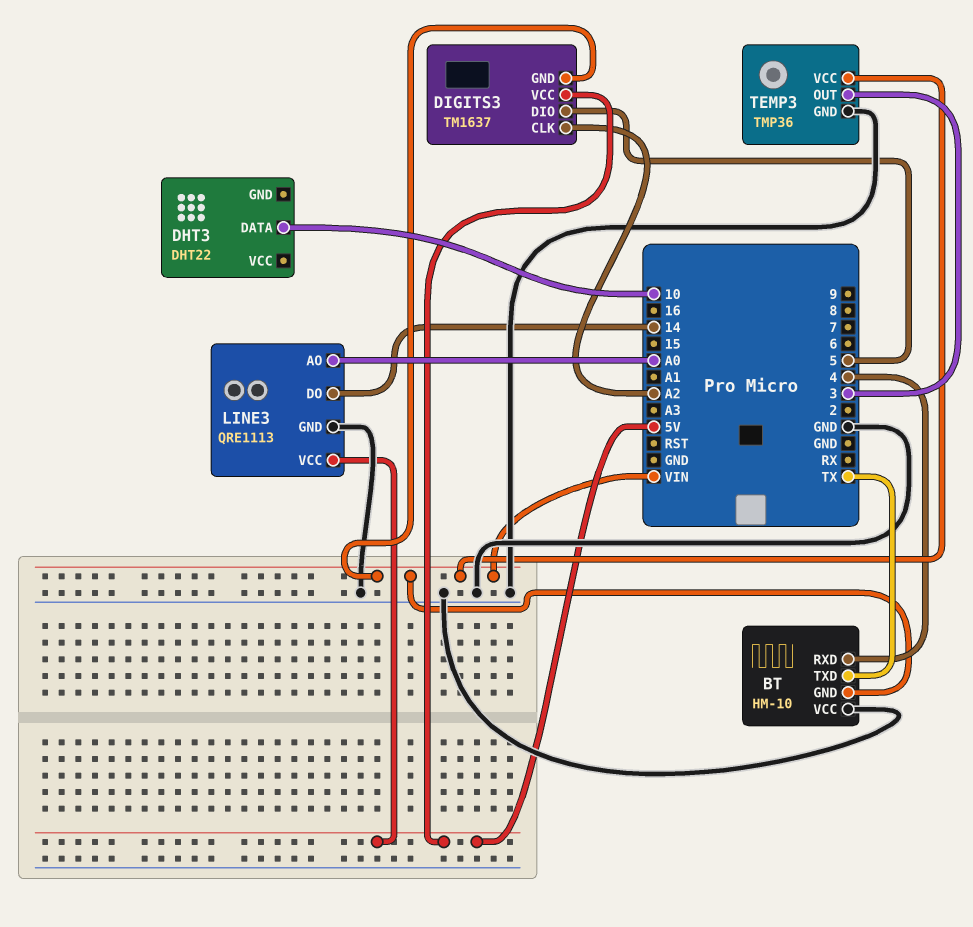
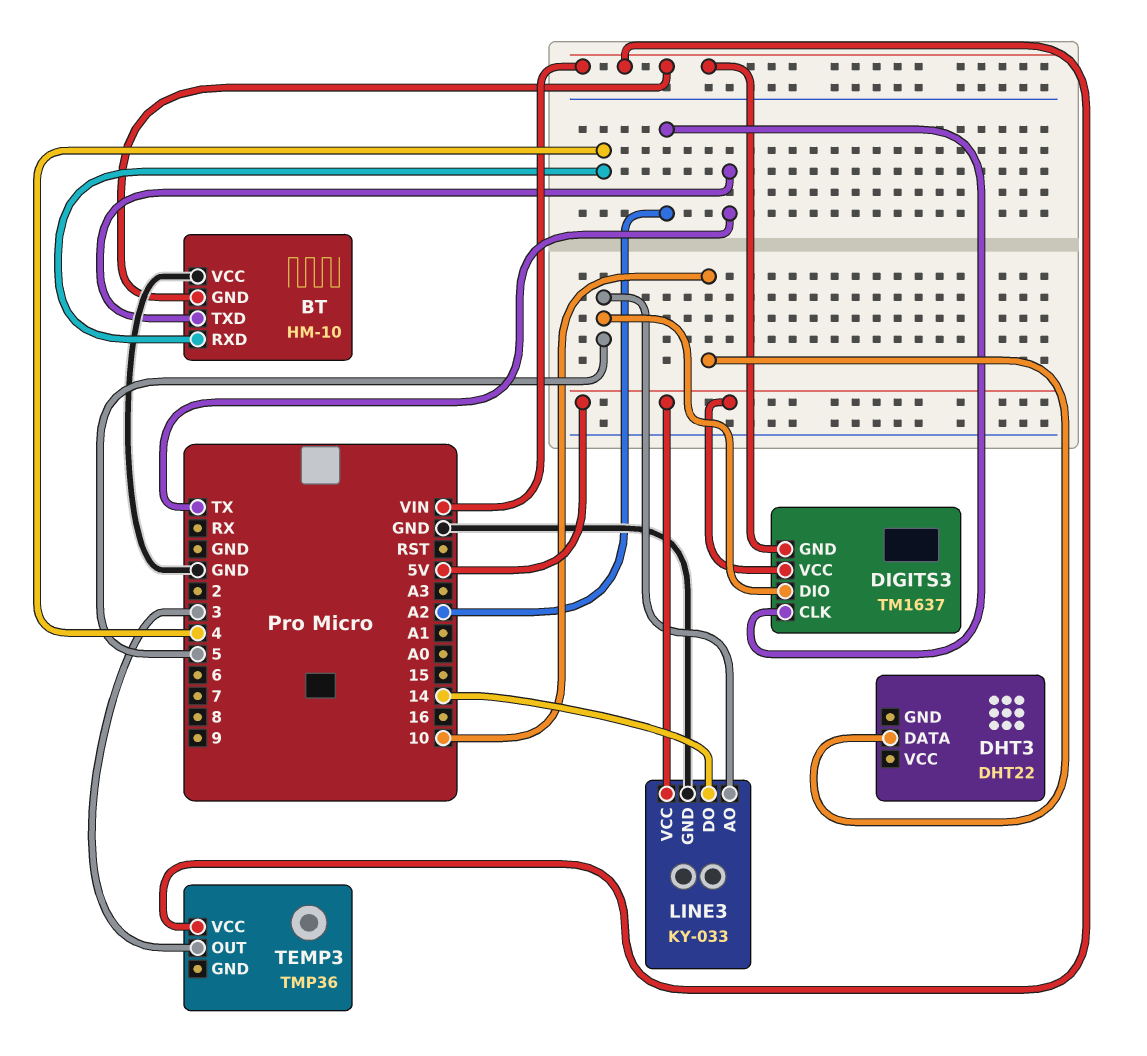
LINE3: QRE1113 -> KY-033
LINE3 pin AO: A0 -> 5
TEMP3 pin GND: GND -> none

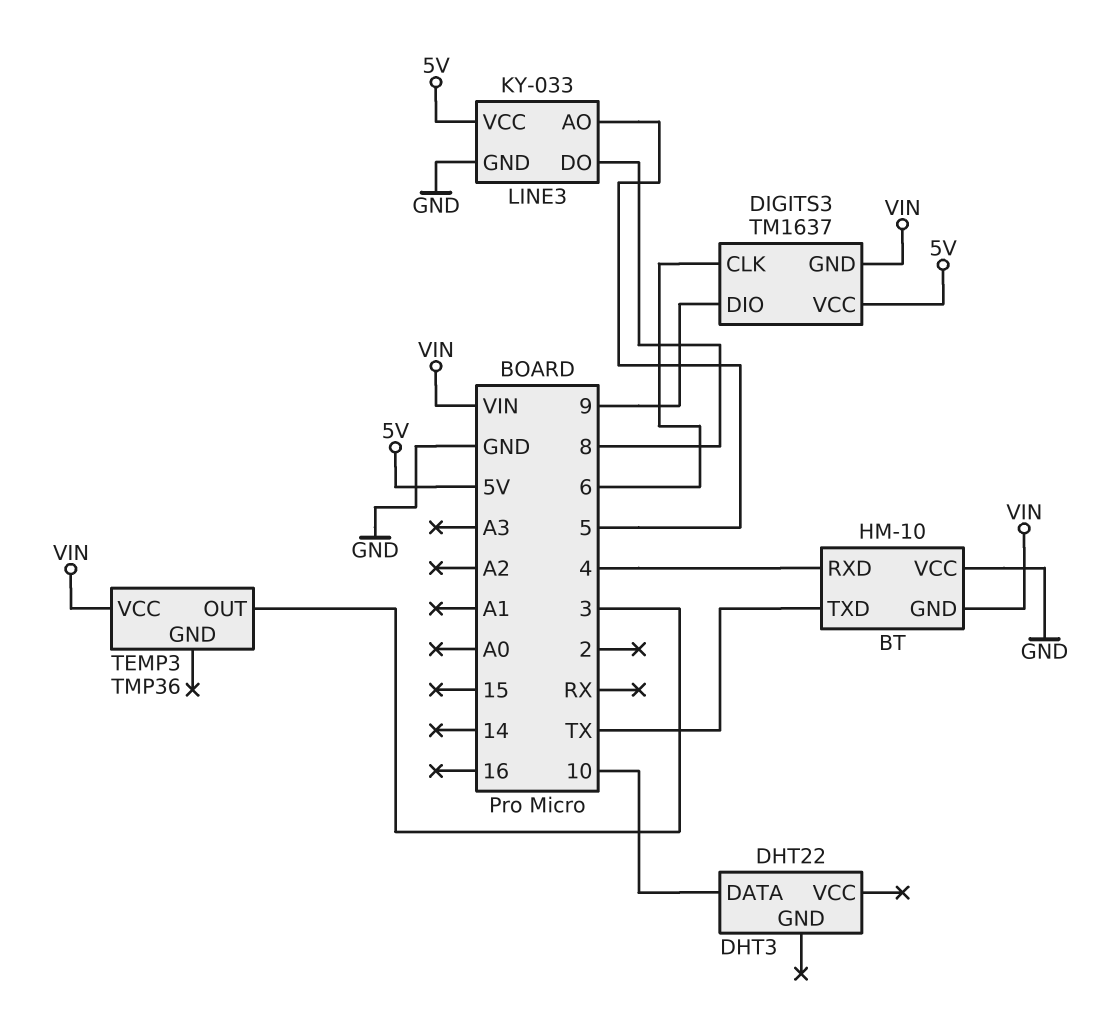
DIGITS3 pin CLK: A2 -> 6
DIGITS3 pin DIO: 5 -> 9
LINE3 pin DO: 14 -> 8

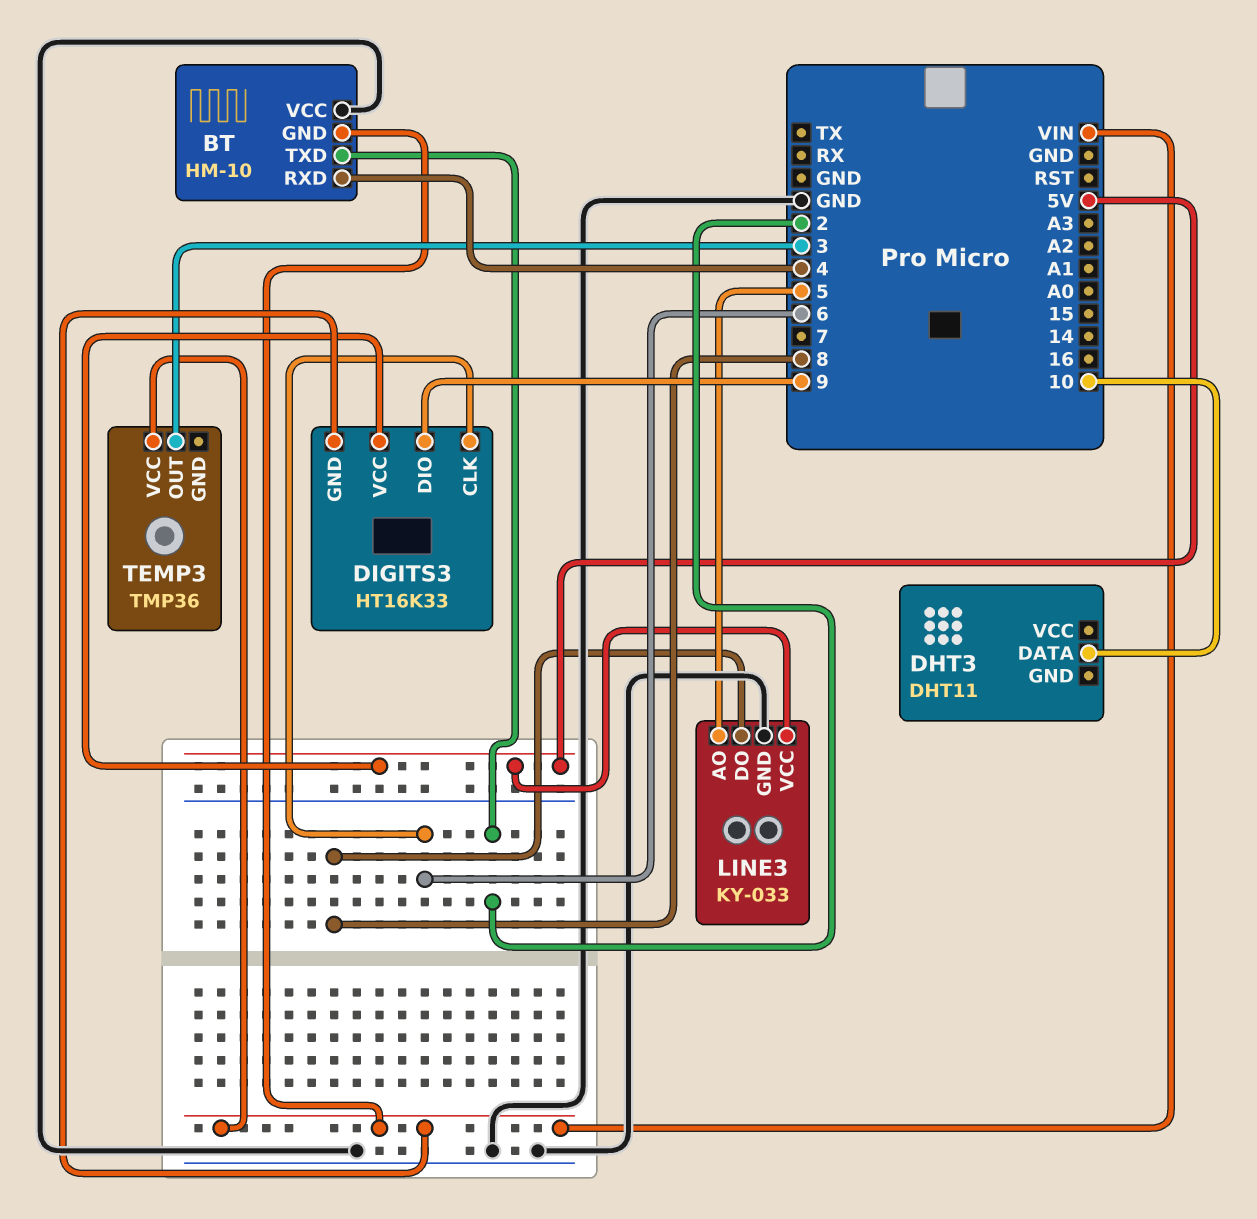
BT pin TXD: TX -> 2
DHT3: DHT22 -> DHT11
DIGITS3: TM1637 -> HT16K33

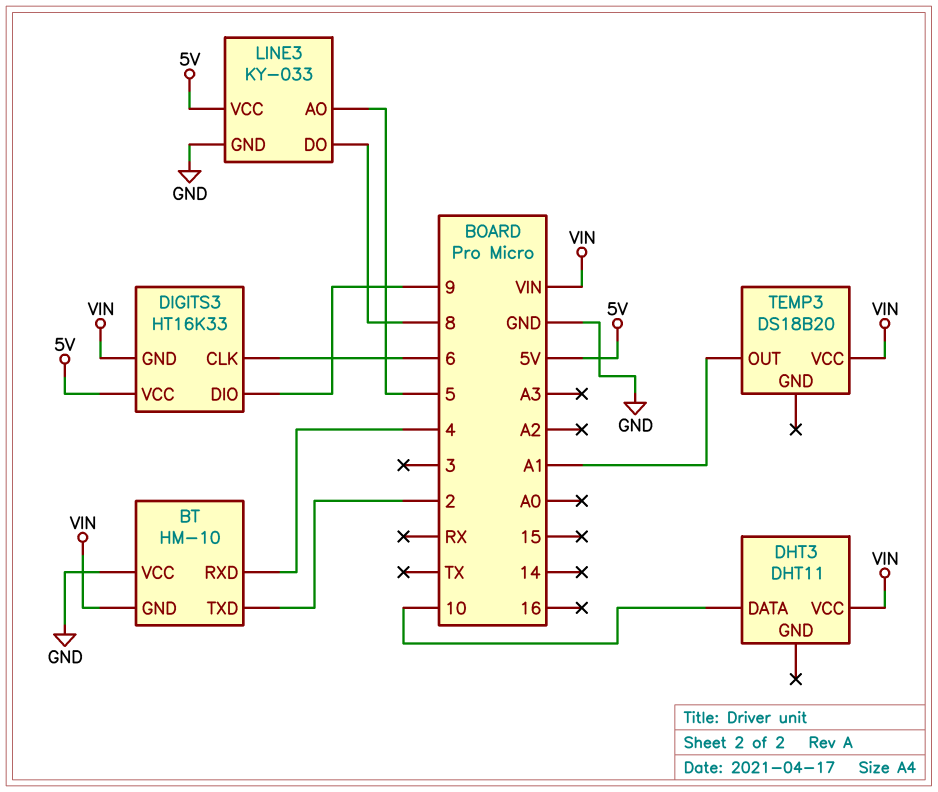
DHT3 pin VCC: none -> VIN
TEMP3: TMP36 -> DS18B20
TEMP3 pin OUT: 3 -> A1

